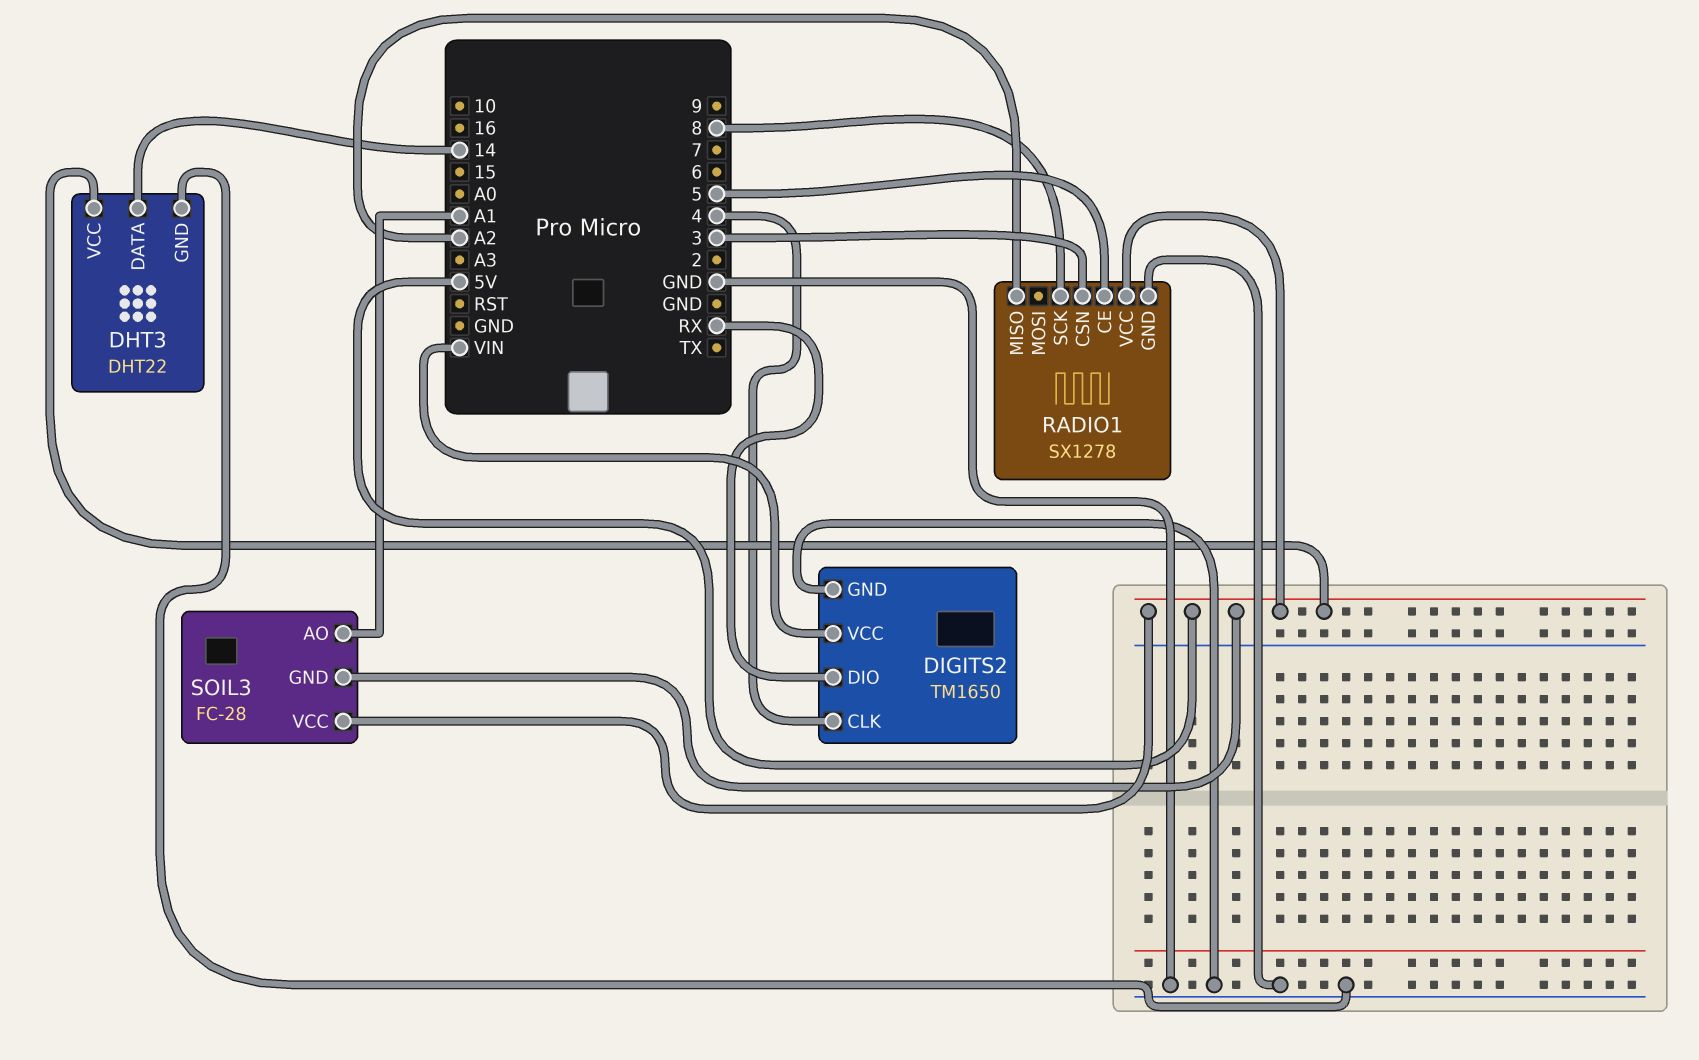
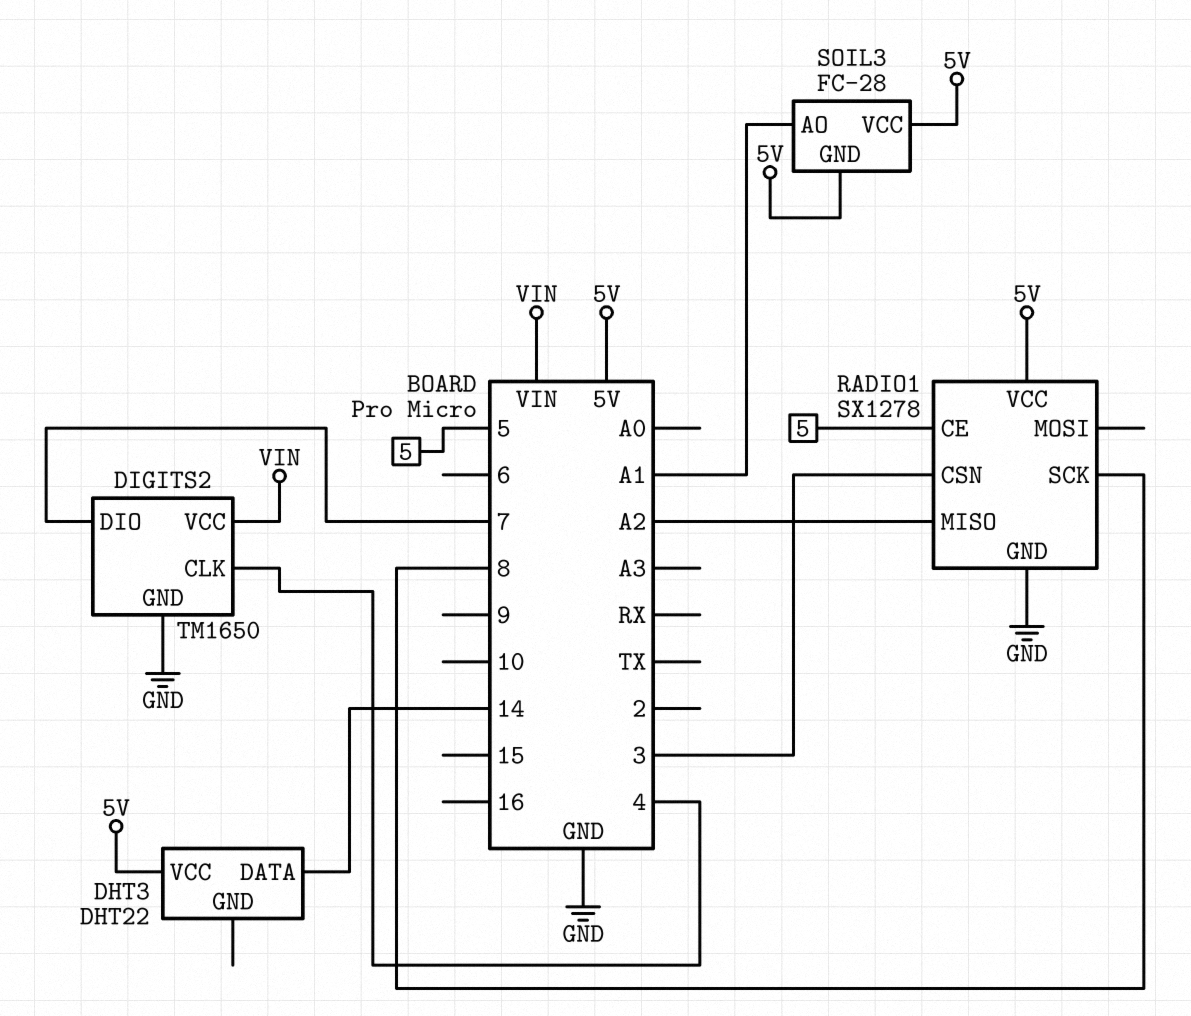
DHT3 pin GND: GND -> none
DIGITS2 pin DIO: RX -> 7

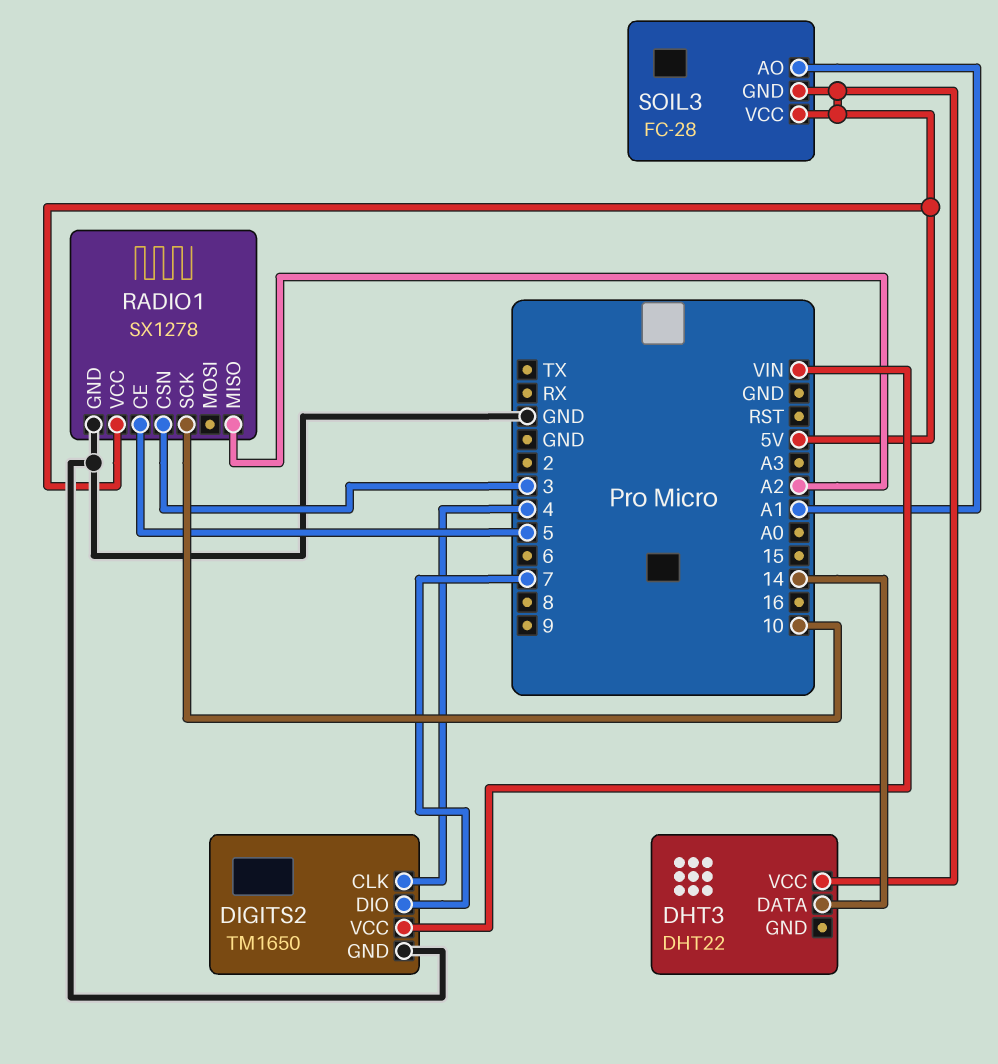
RADIO1 pin SCK: 8 -> 10

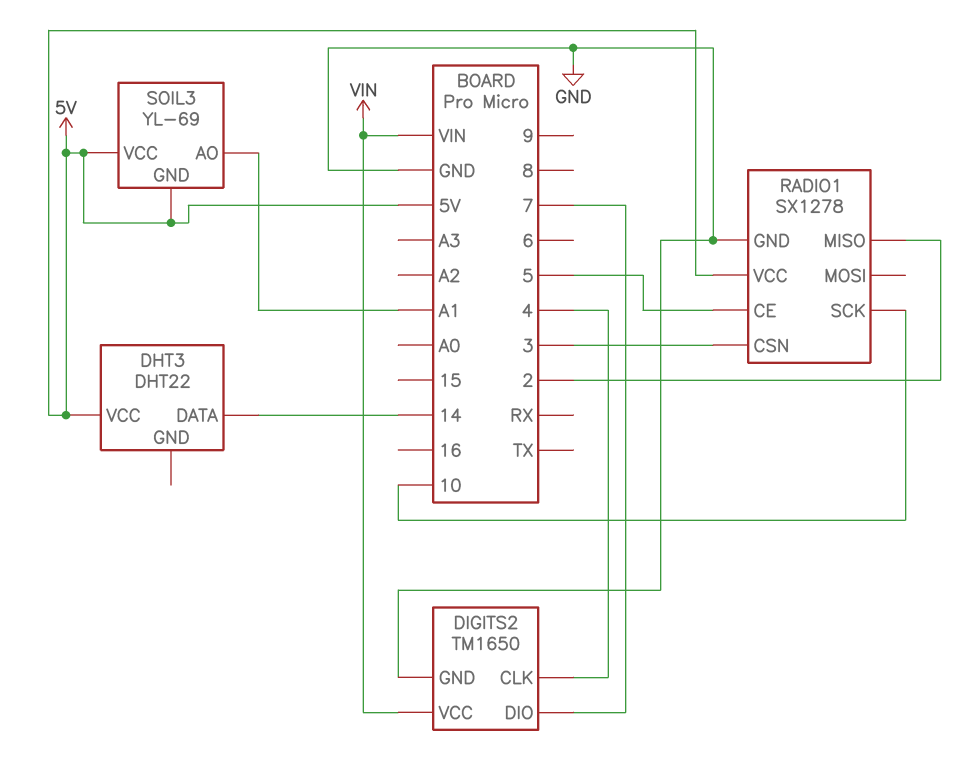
RADIO1 pin MISO: A2 -> 2
SOIL3: FC-28 -> YL-69

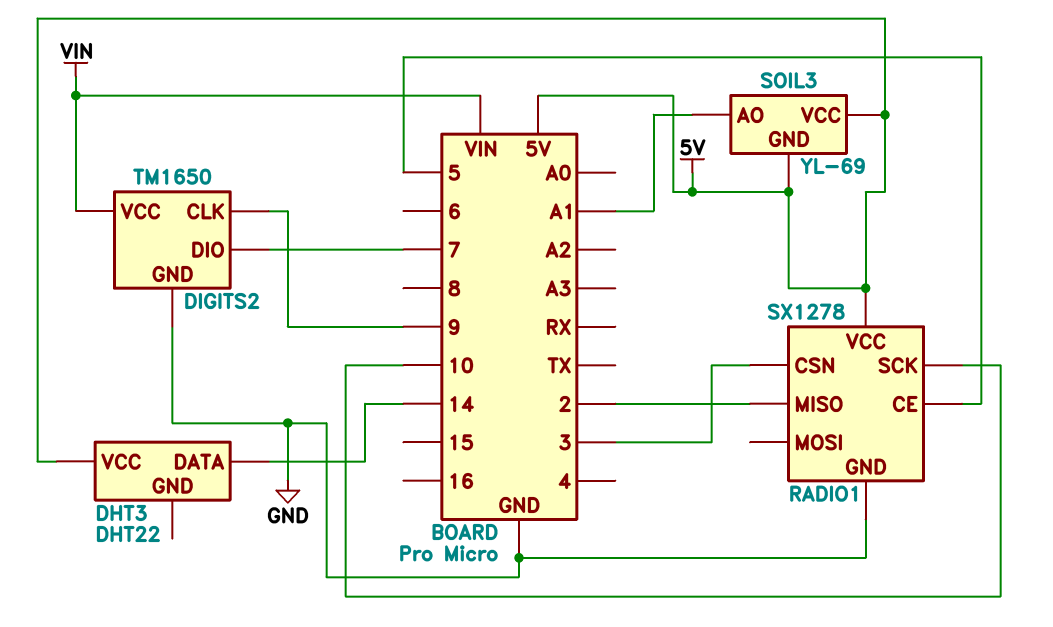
DIGITS2 pin CLK: 4 -> 9

